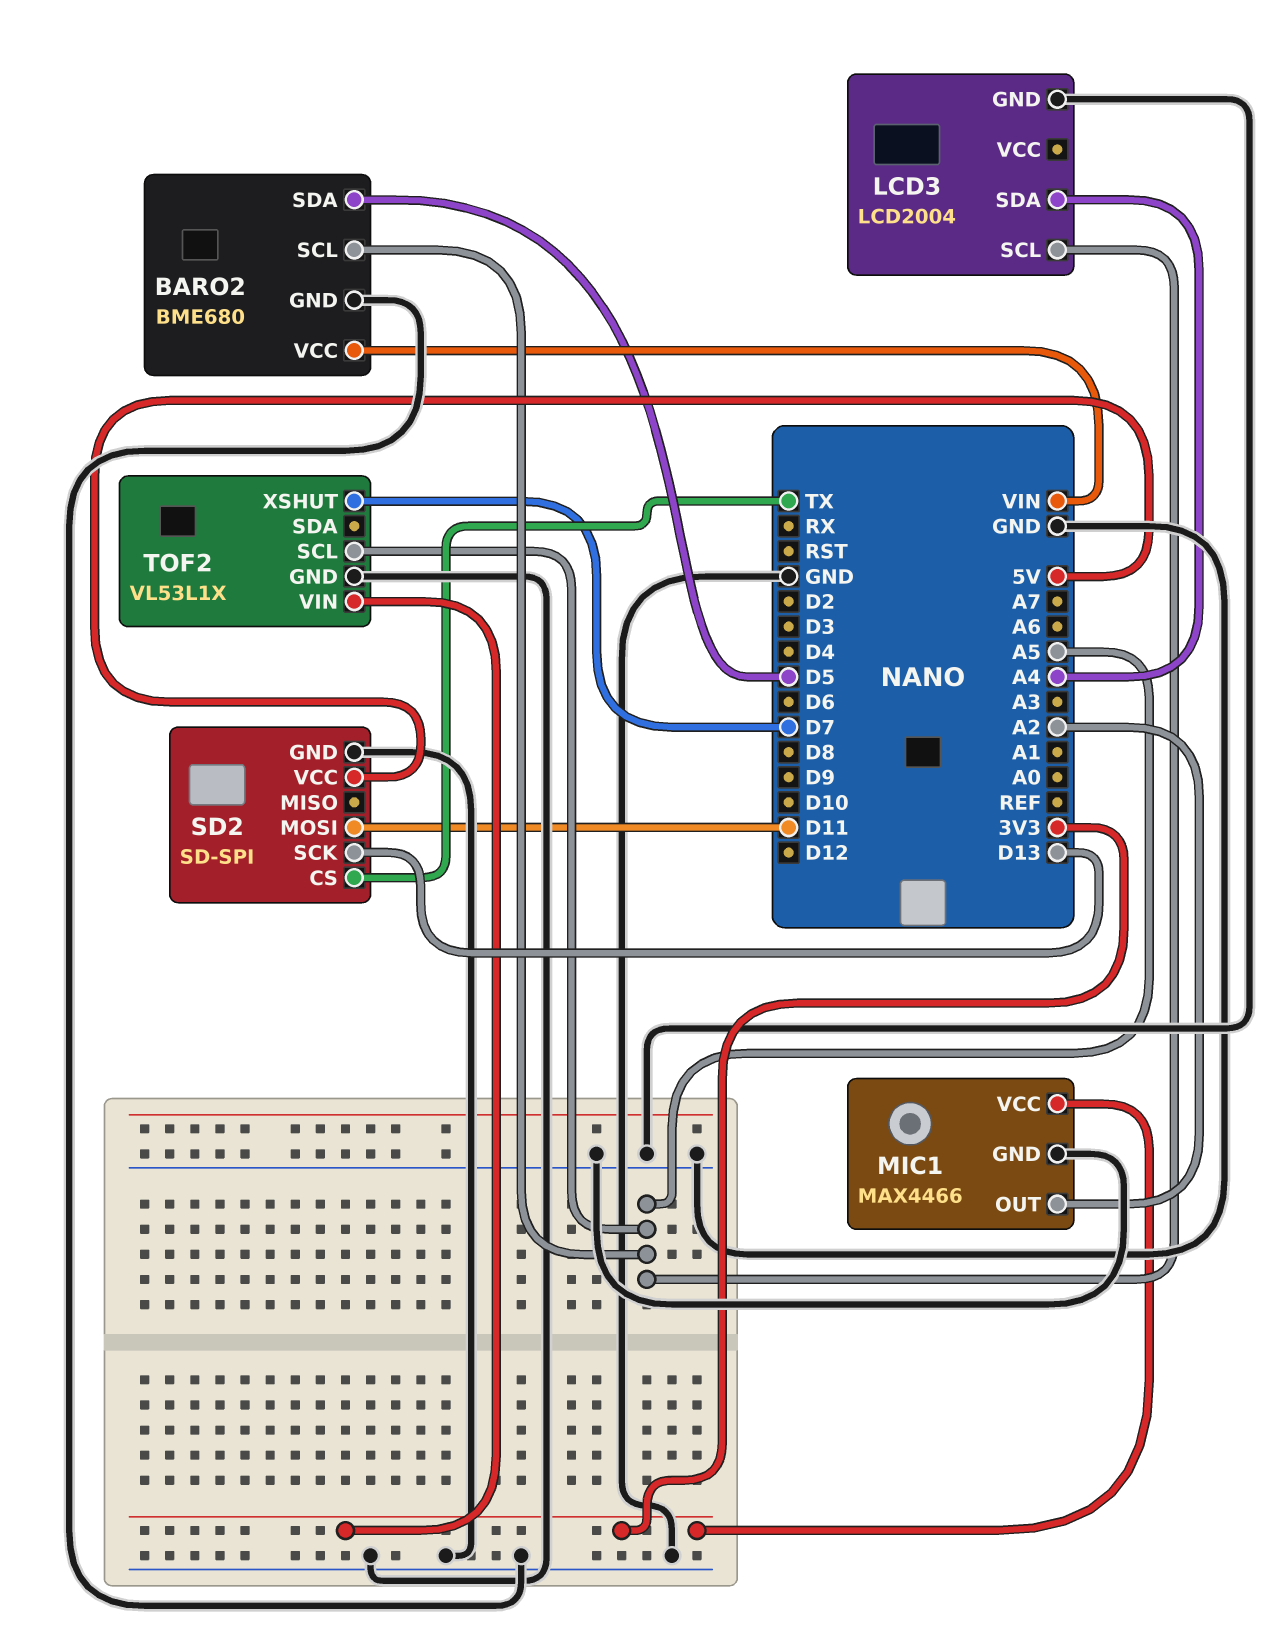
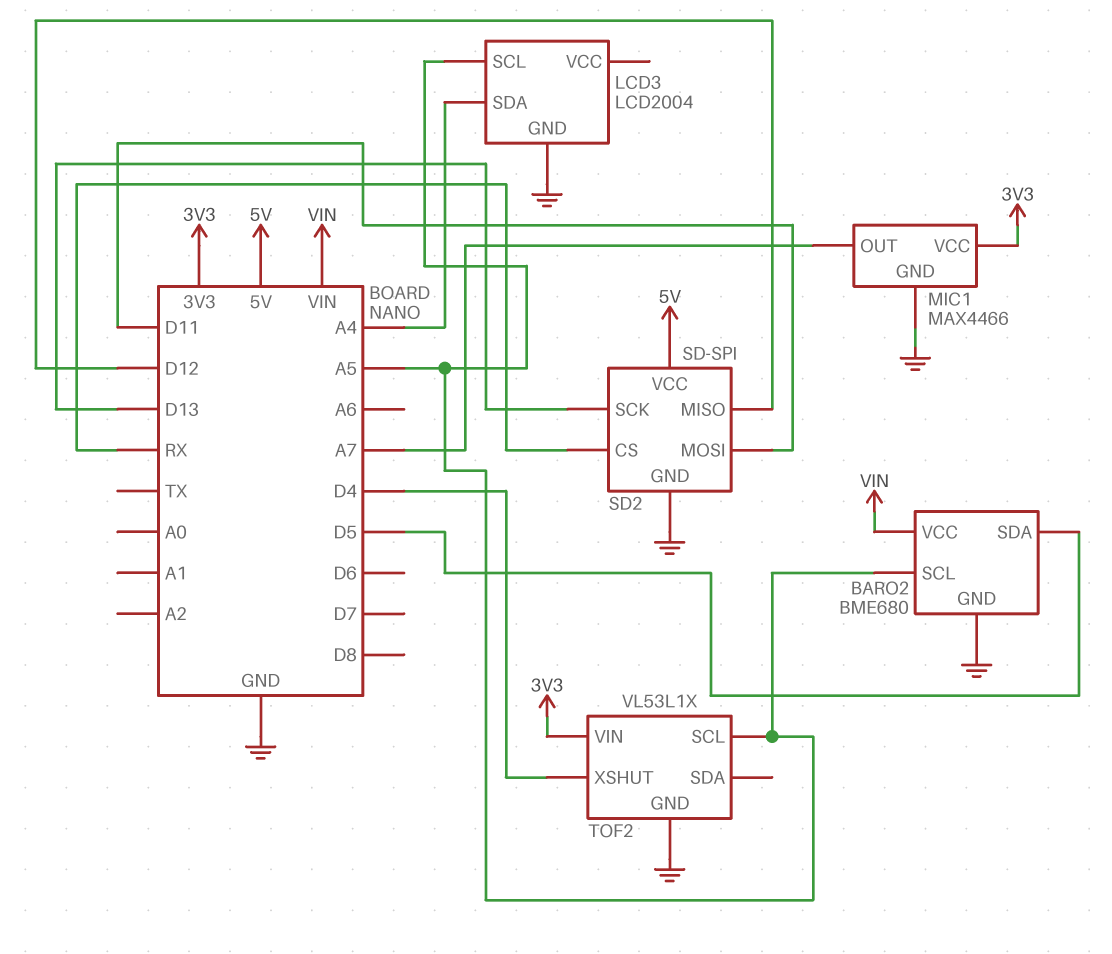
MIC1 pin OUT: A2 -> A7
SD2 pin CS: TX -> RX
SD2 pin MISO: none -> D12
TOF2 pin XSHUT: D7 -> D4

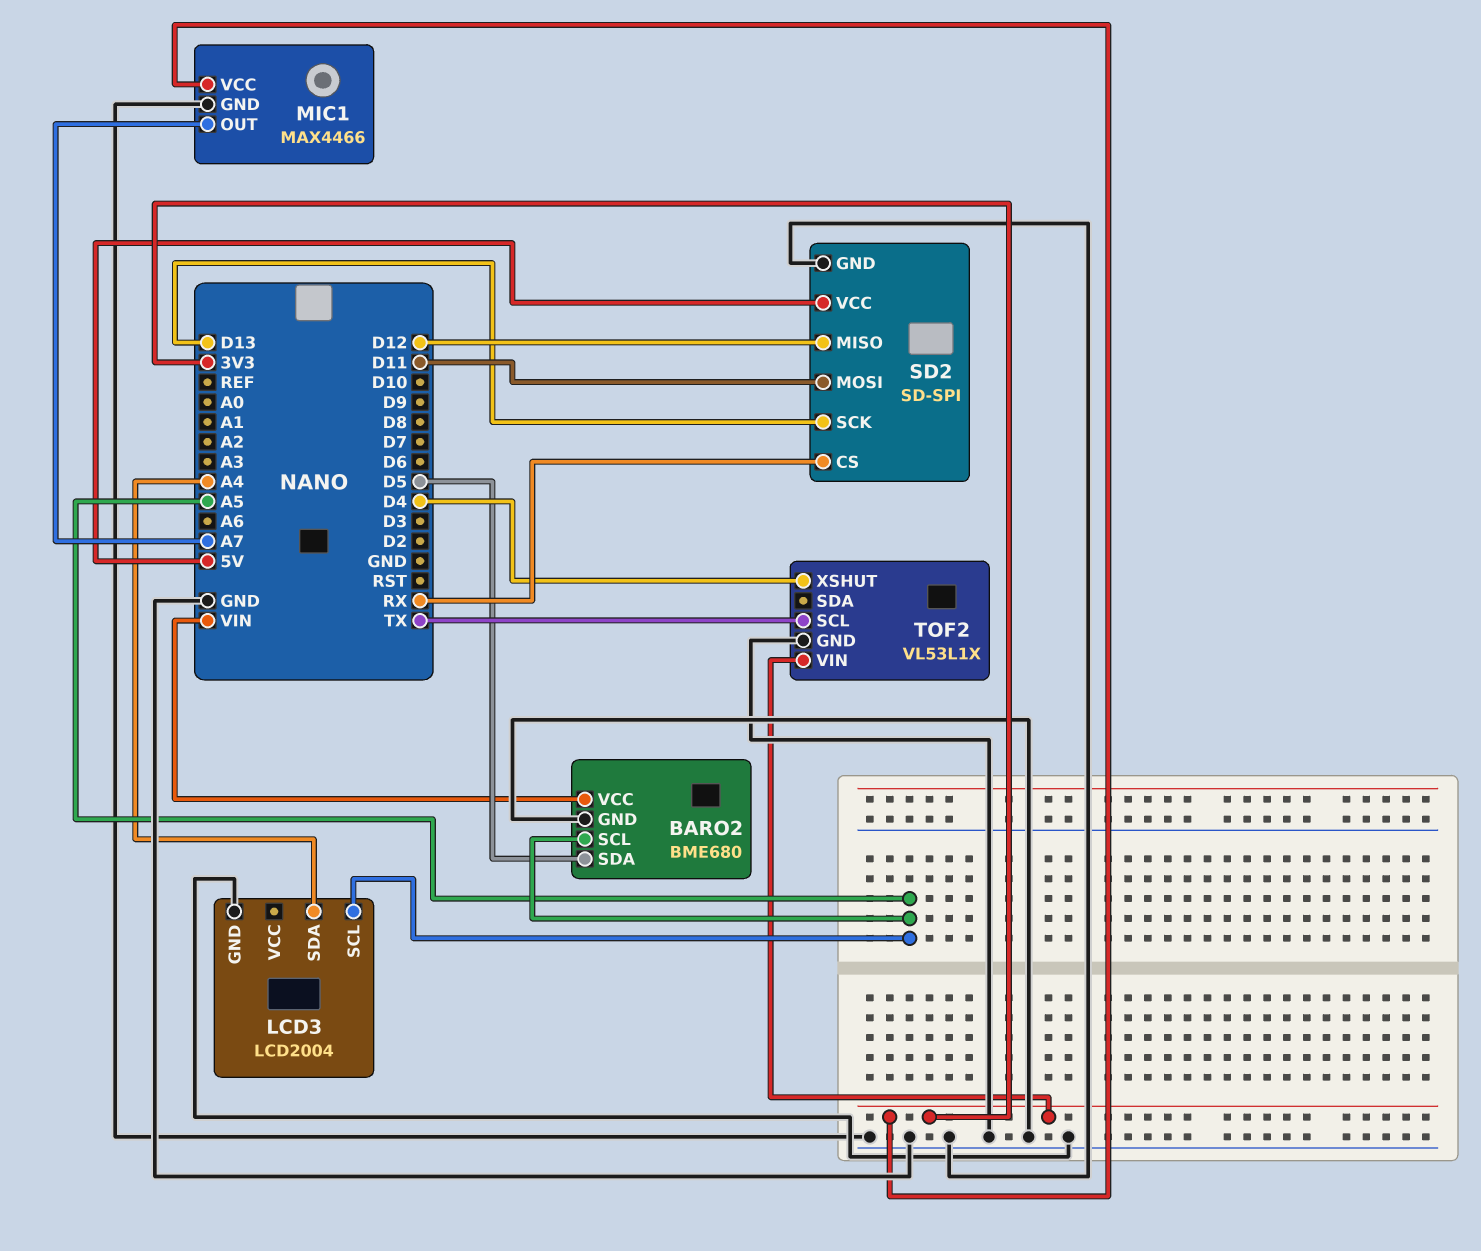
TOF2 pin SCL: A5 -> TX

